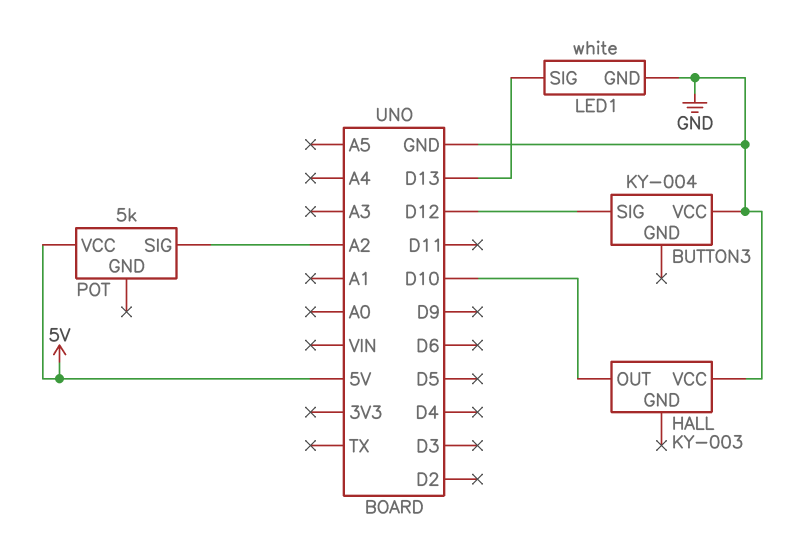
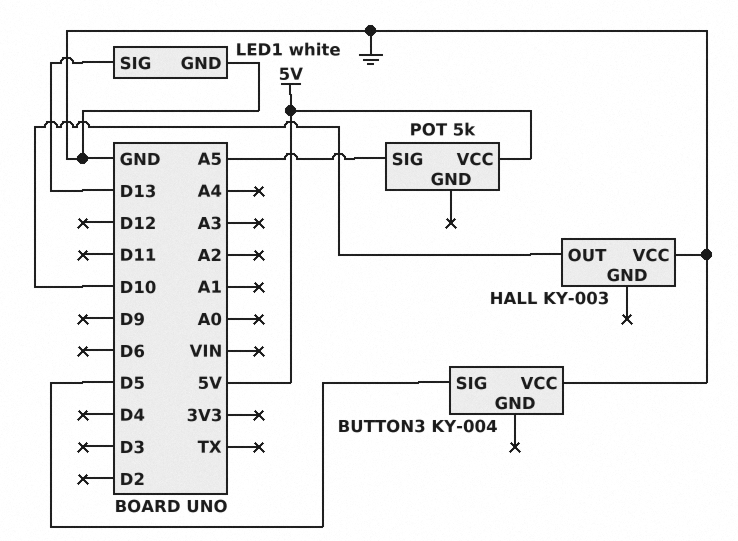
BUTTON3 pin SIG: D12 -> D5
POT pin SIG: A2 -> A5

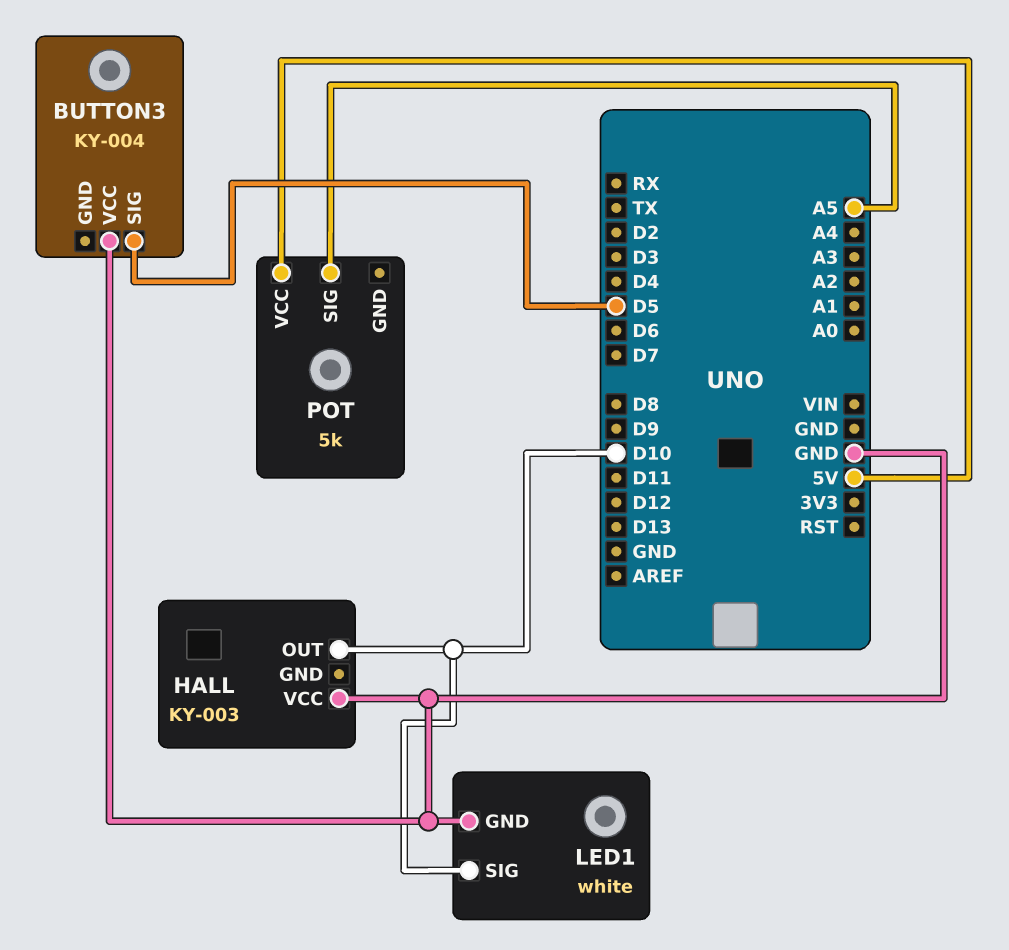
LED1 pin SIG: D13 -> D10

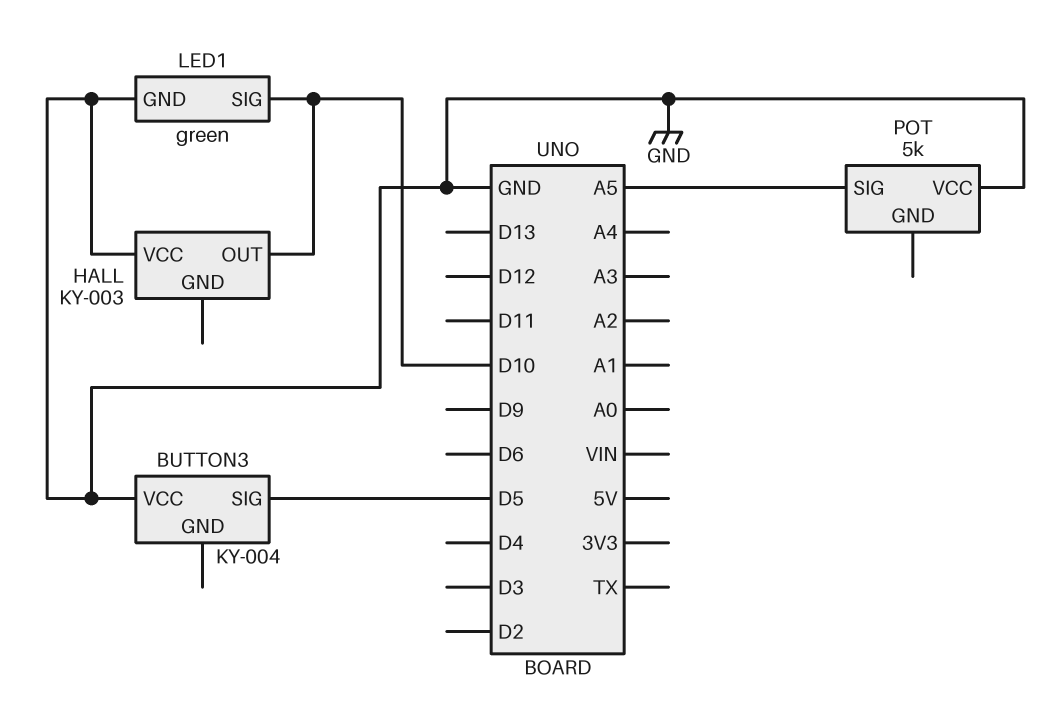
LED1: white -> green
POT pin VCC: 5V -> GND

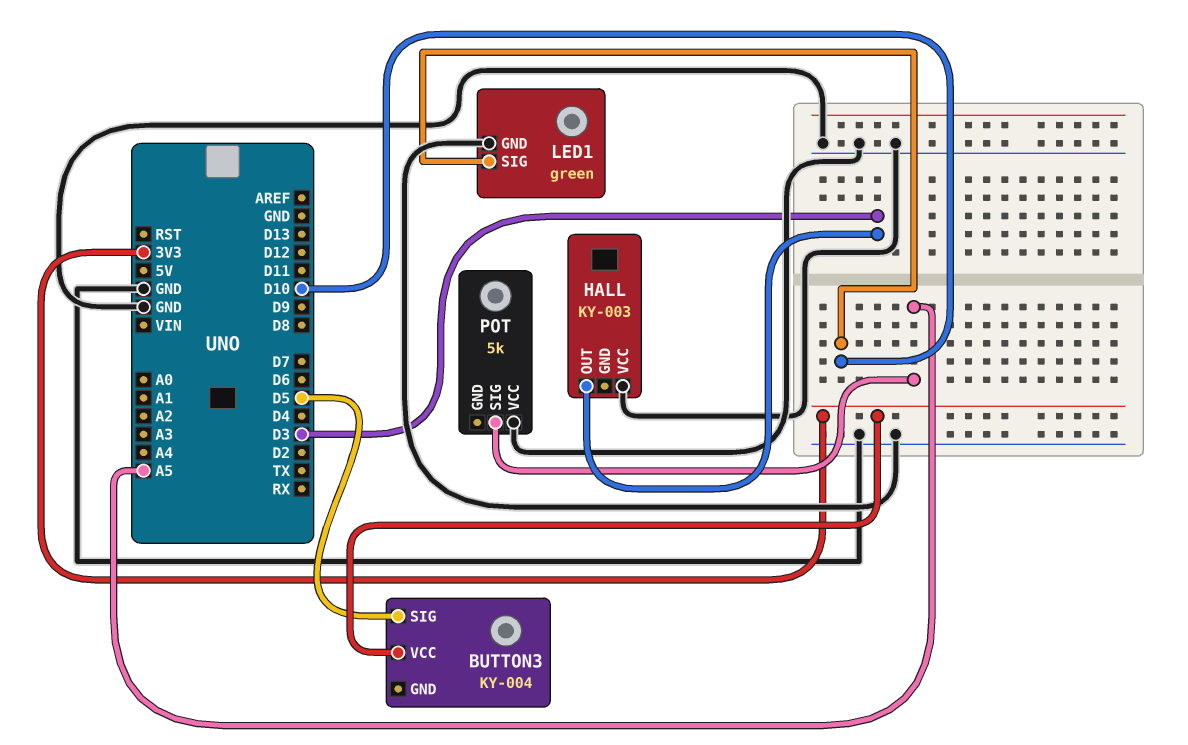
BUTTON3 pin VCC: GND -> 3V3
HALL pin OUT: D10 -> D3

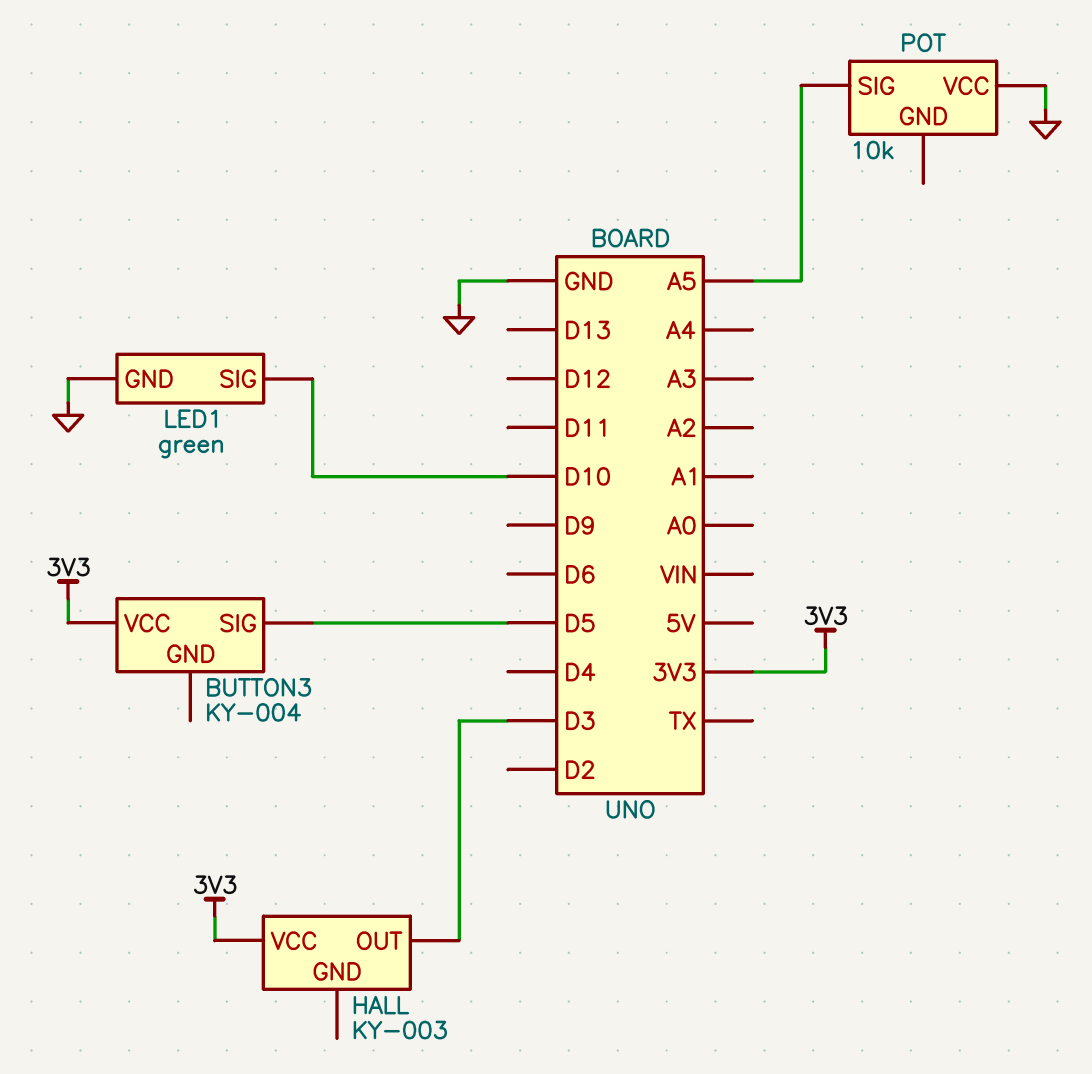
HALL pin VCC: GND -> 3V3
POT: 5k -> 10k

